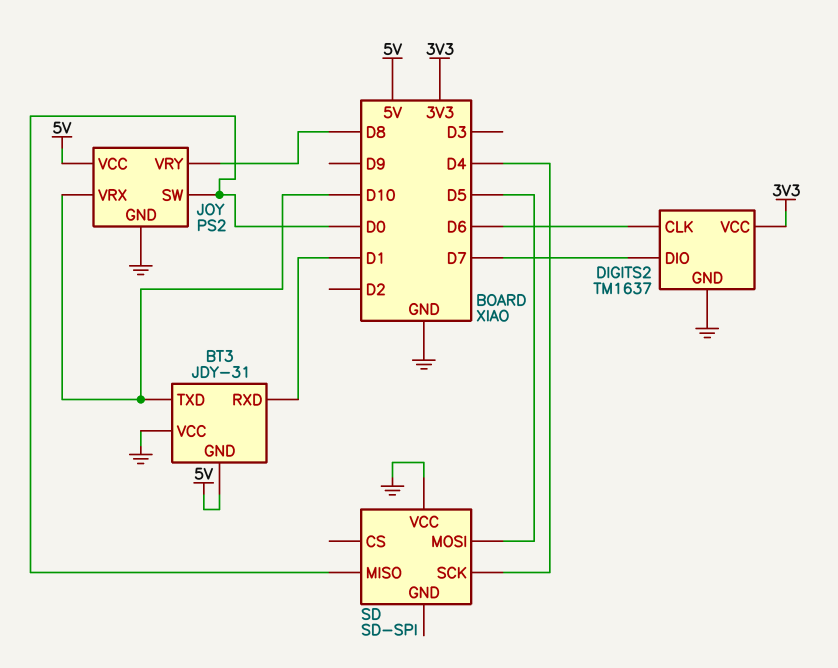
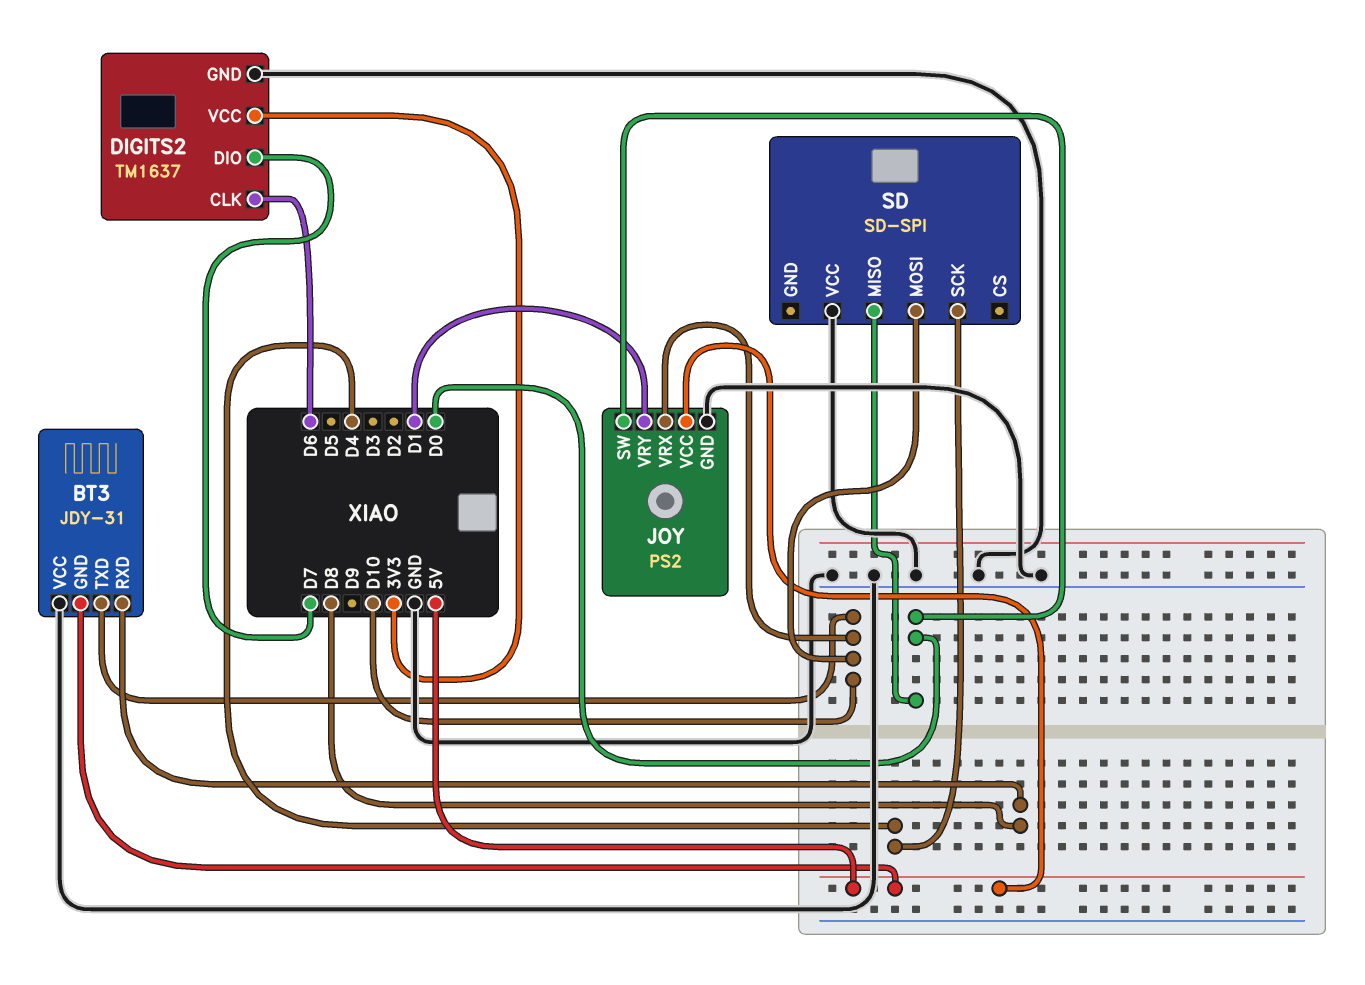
BT3 pin RXD: D1 -> D8
JOY pin VRY: D8 -> D1
SD pin MOSI: D5 -> D10

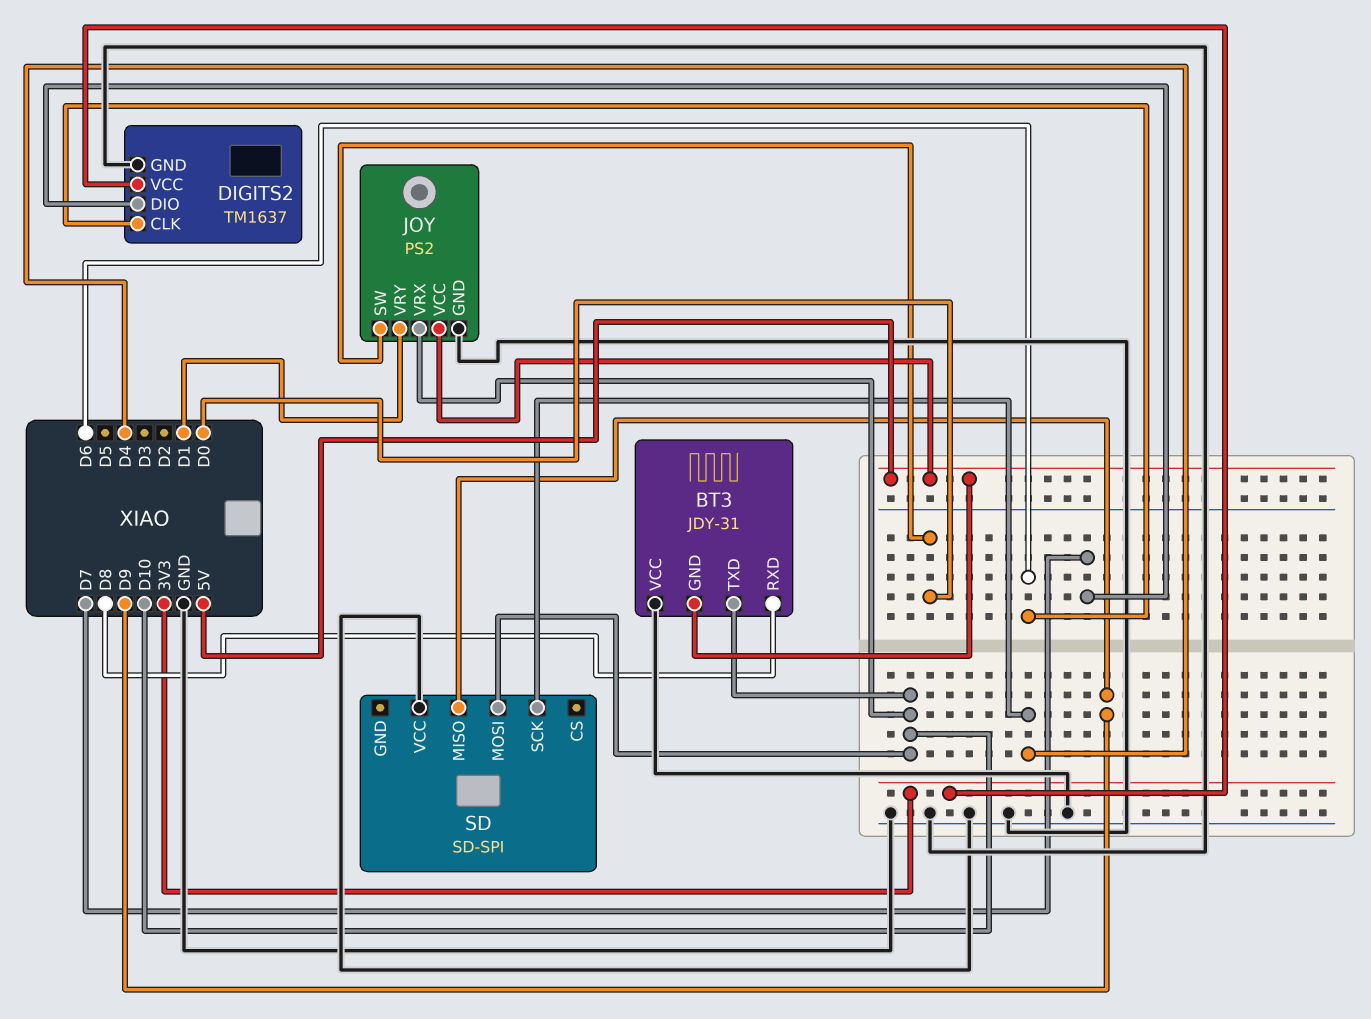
SD pin MISO: D0 -> D9

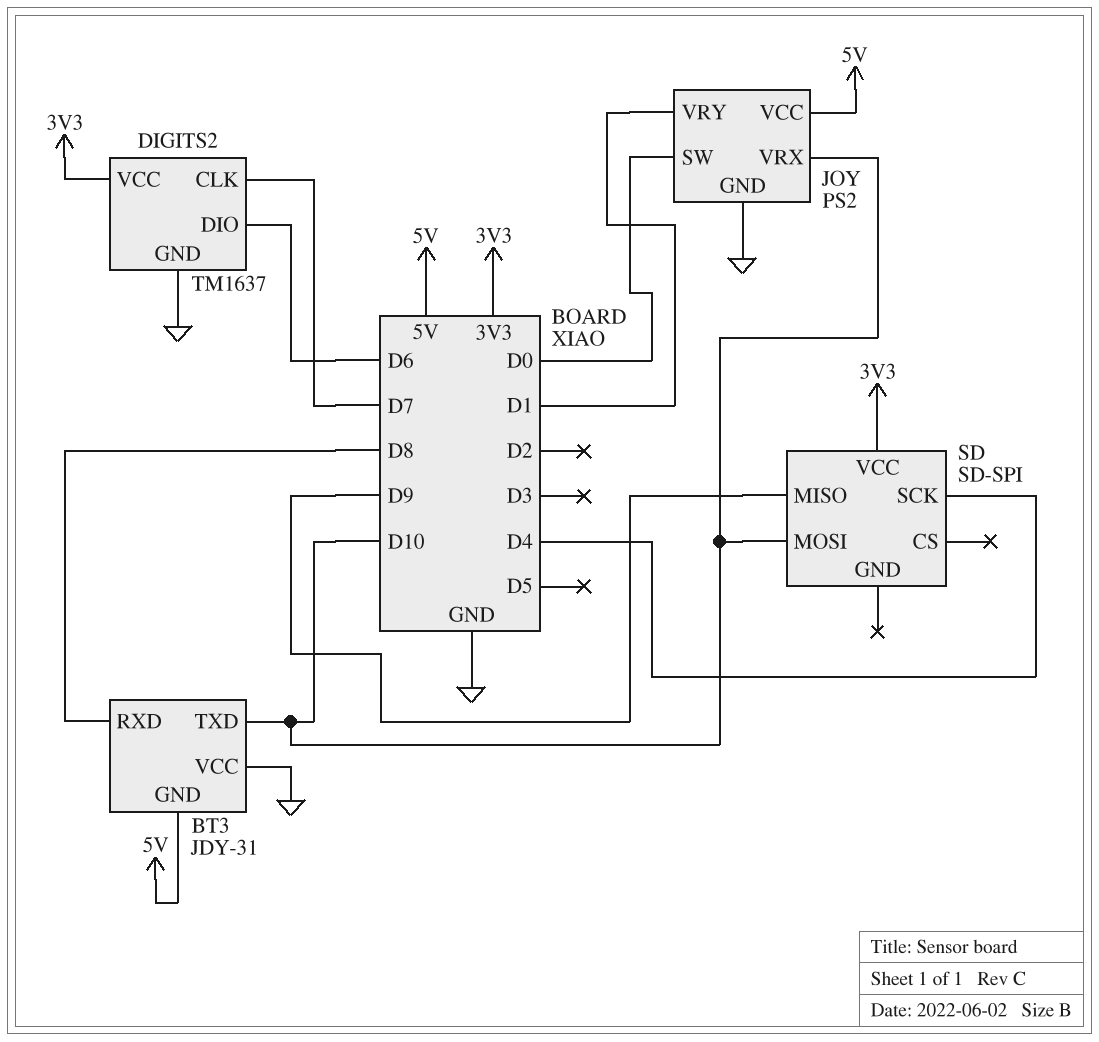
DIGITS2 pin CLK: D6 -> D7
DIGITS2 pin DIO: D7 -> D6
SD pin VCC: GND -> 3V3

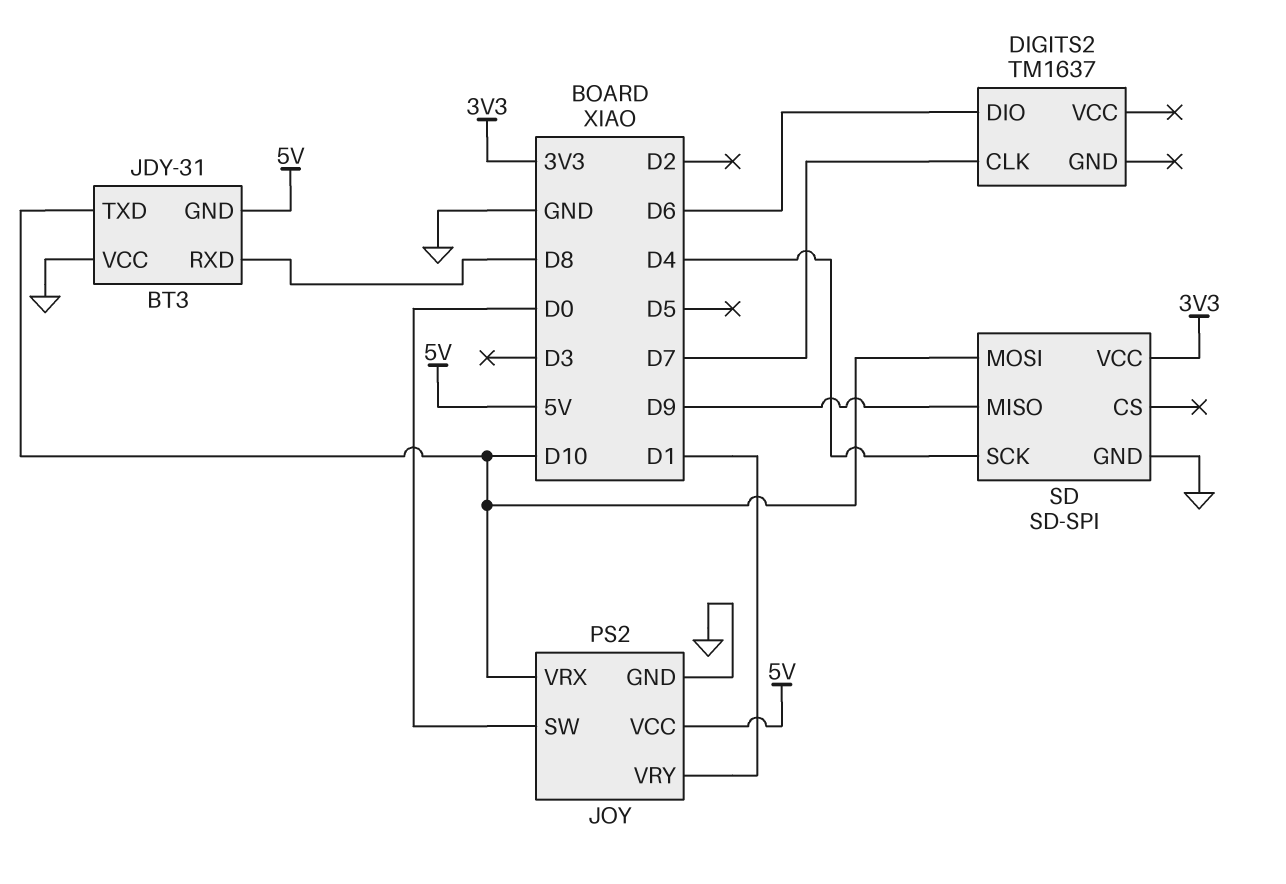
DIGITS2 pin GND: GND -> none
DIGITS2 pin VCC: 3V3 -> none
SD pin GND: none -> GND

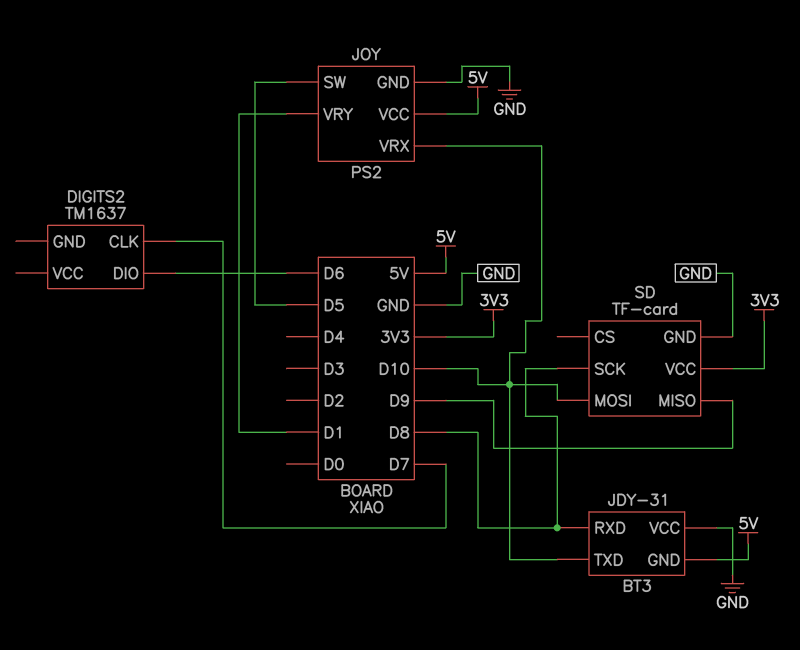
JOY pin SW: D0 -> D5
SD: SD-SPI -> TF-card
SD pin SCK: D4 -> D8

